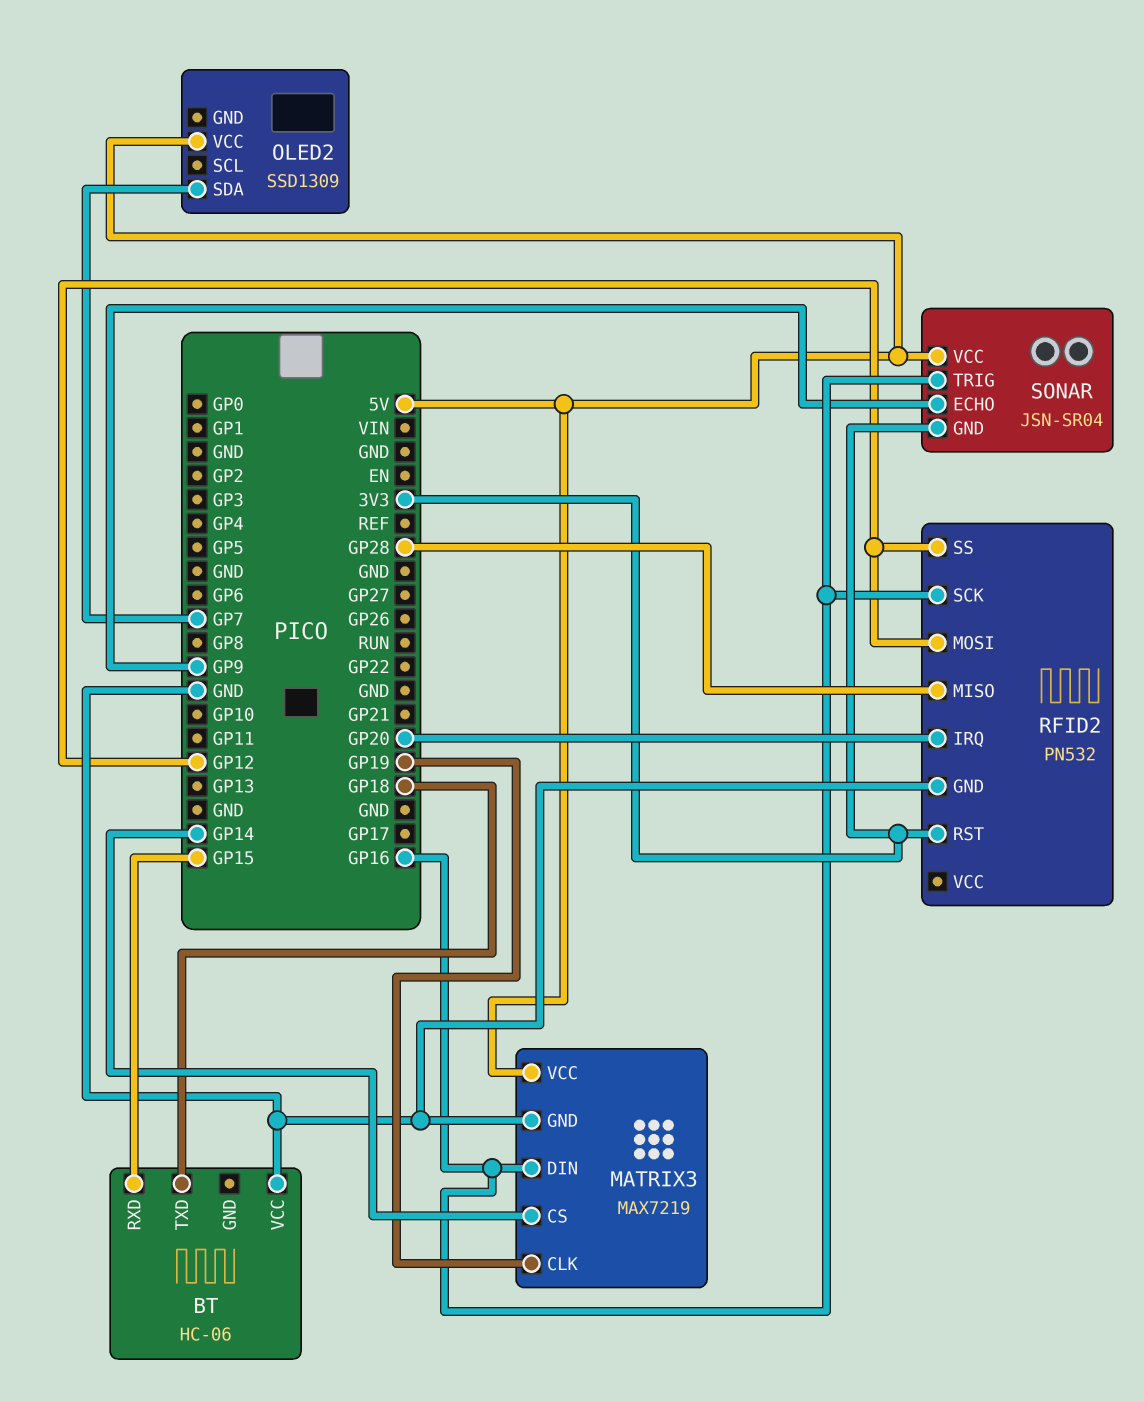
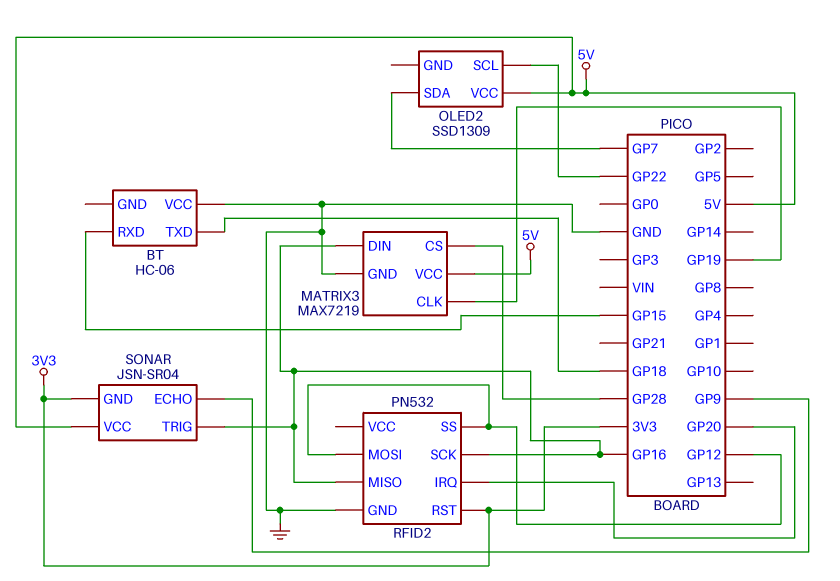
MATRIX3 pin CS: GP14 -> GP28
OLED2 pin SCL: none -> GP22
RFID2 pin MISO: GP28 -> GP16

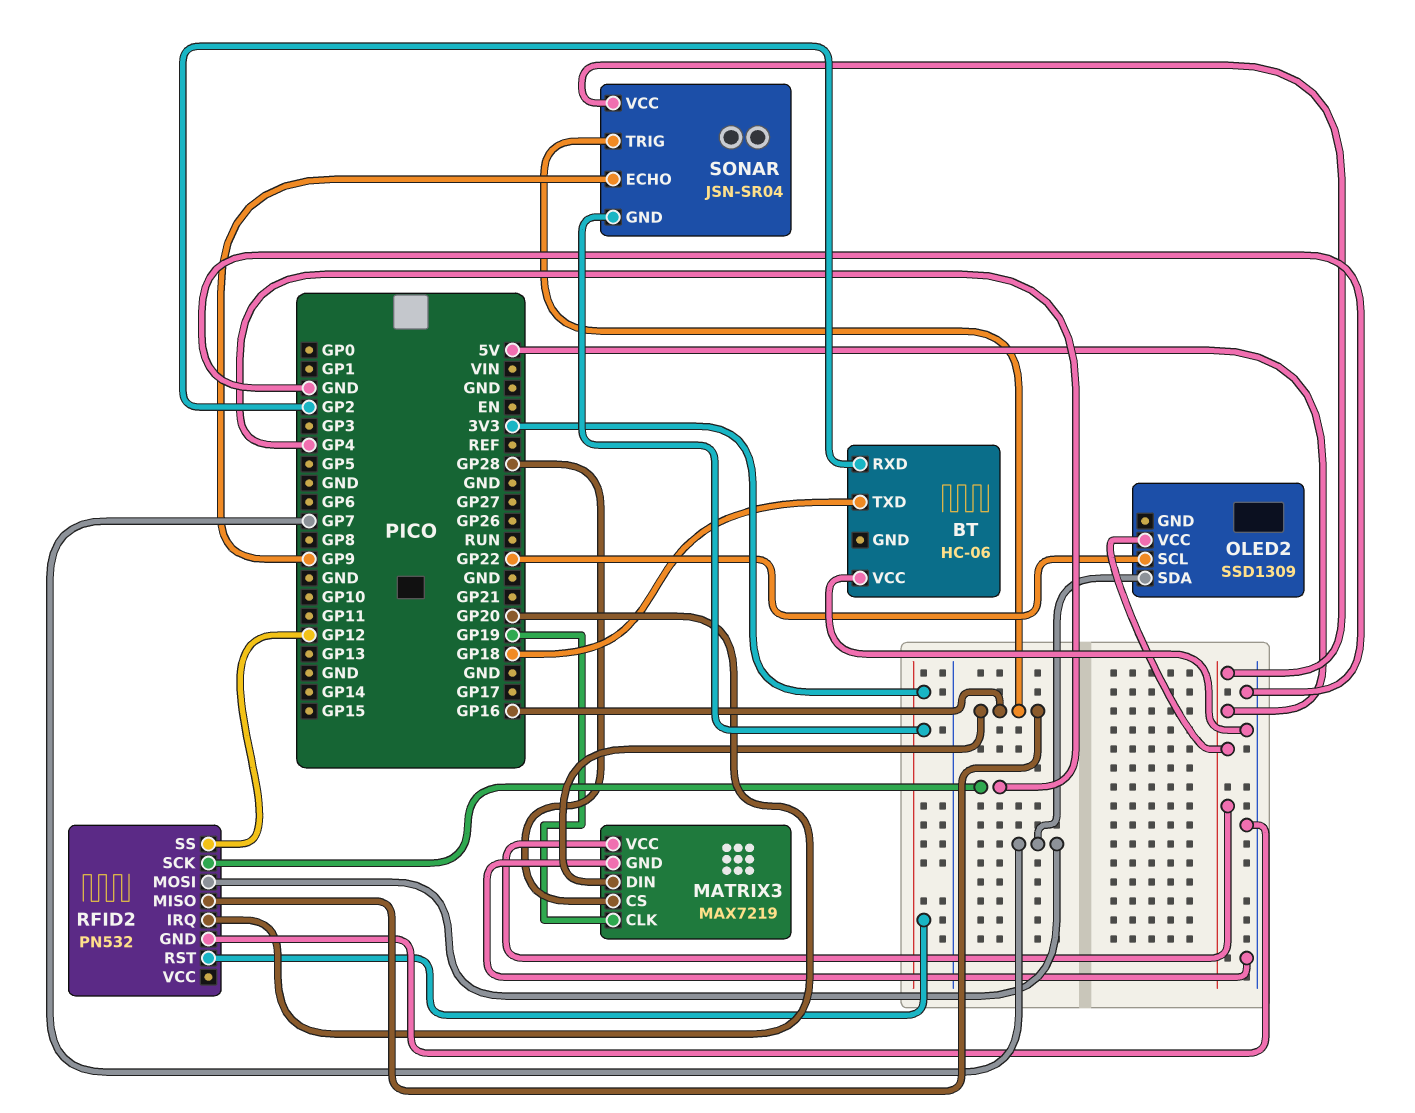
BT pin RXD: GP15 -> GP2
RFID2 pin MOSI: GP12 -> GP7
RFID2 pin SCK: GP16 -> GP4

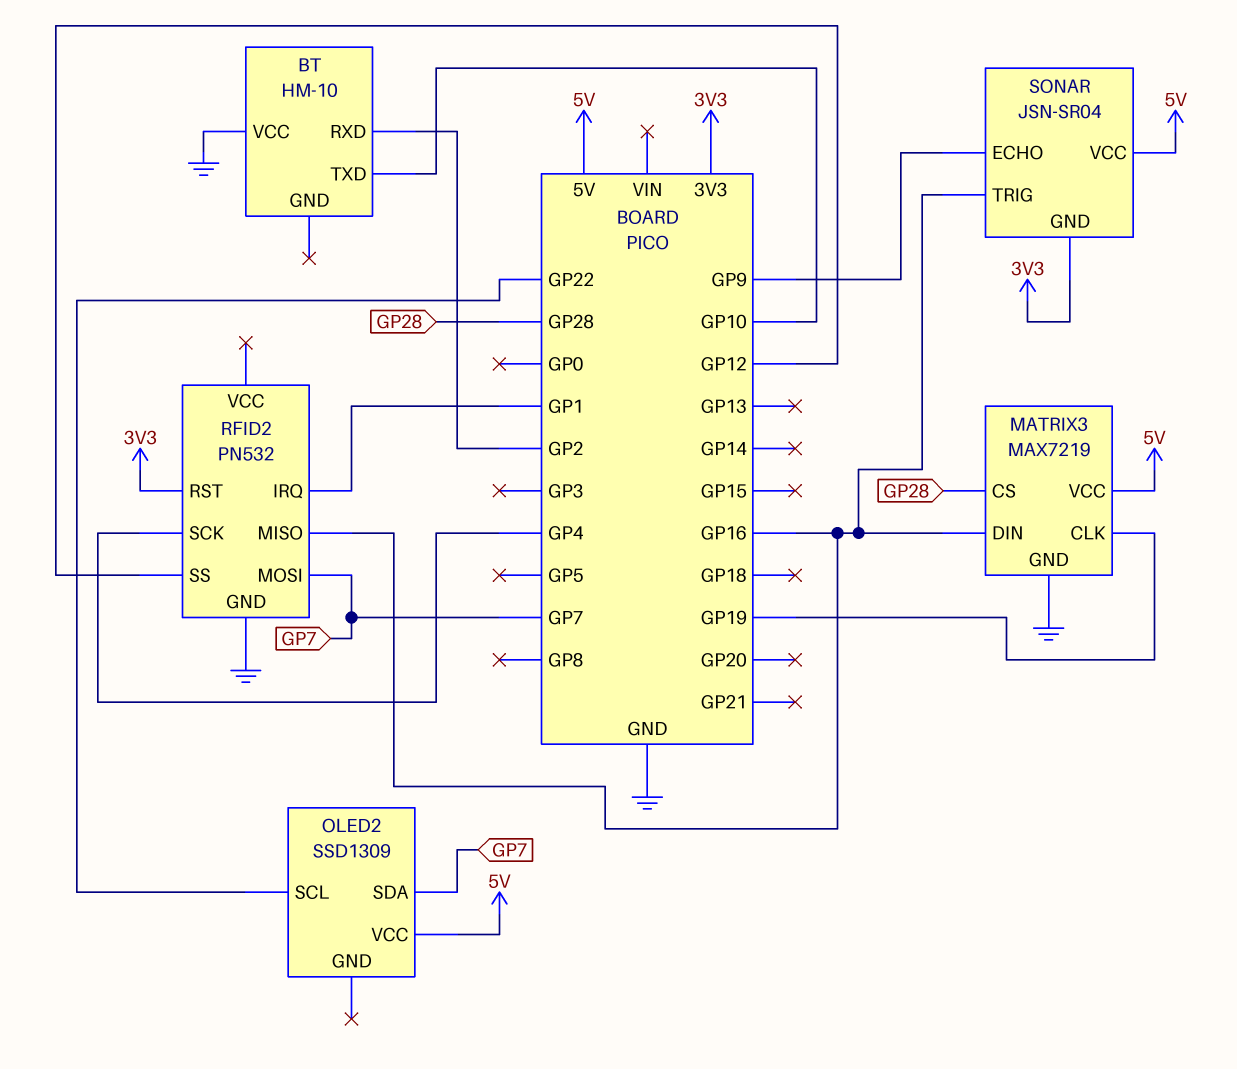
BT: HC-06 -> HM-10
BT pin TXD: GP18 -> GP10
RFID2 pin IRQ: GP20 -> GP1

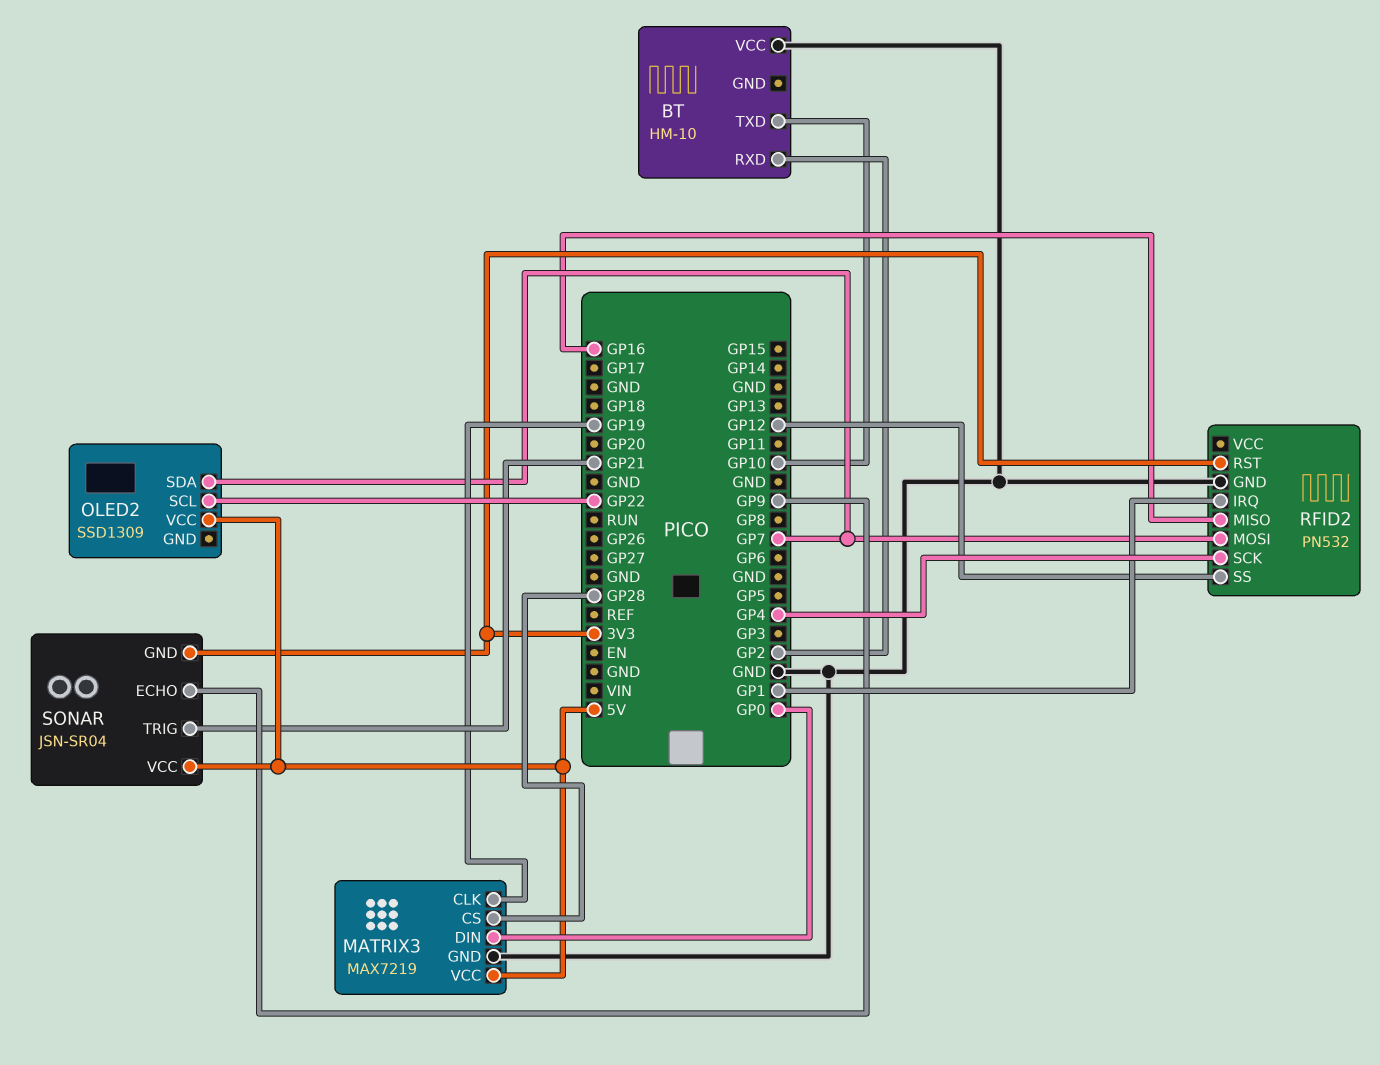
MATRIX3 pin DIN: GP16 -> GP0
SONAR pin TRIG: GP16 -> GP21

